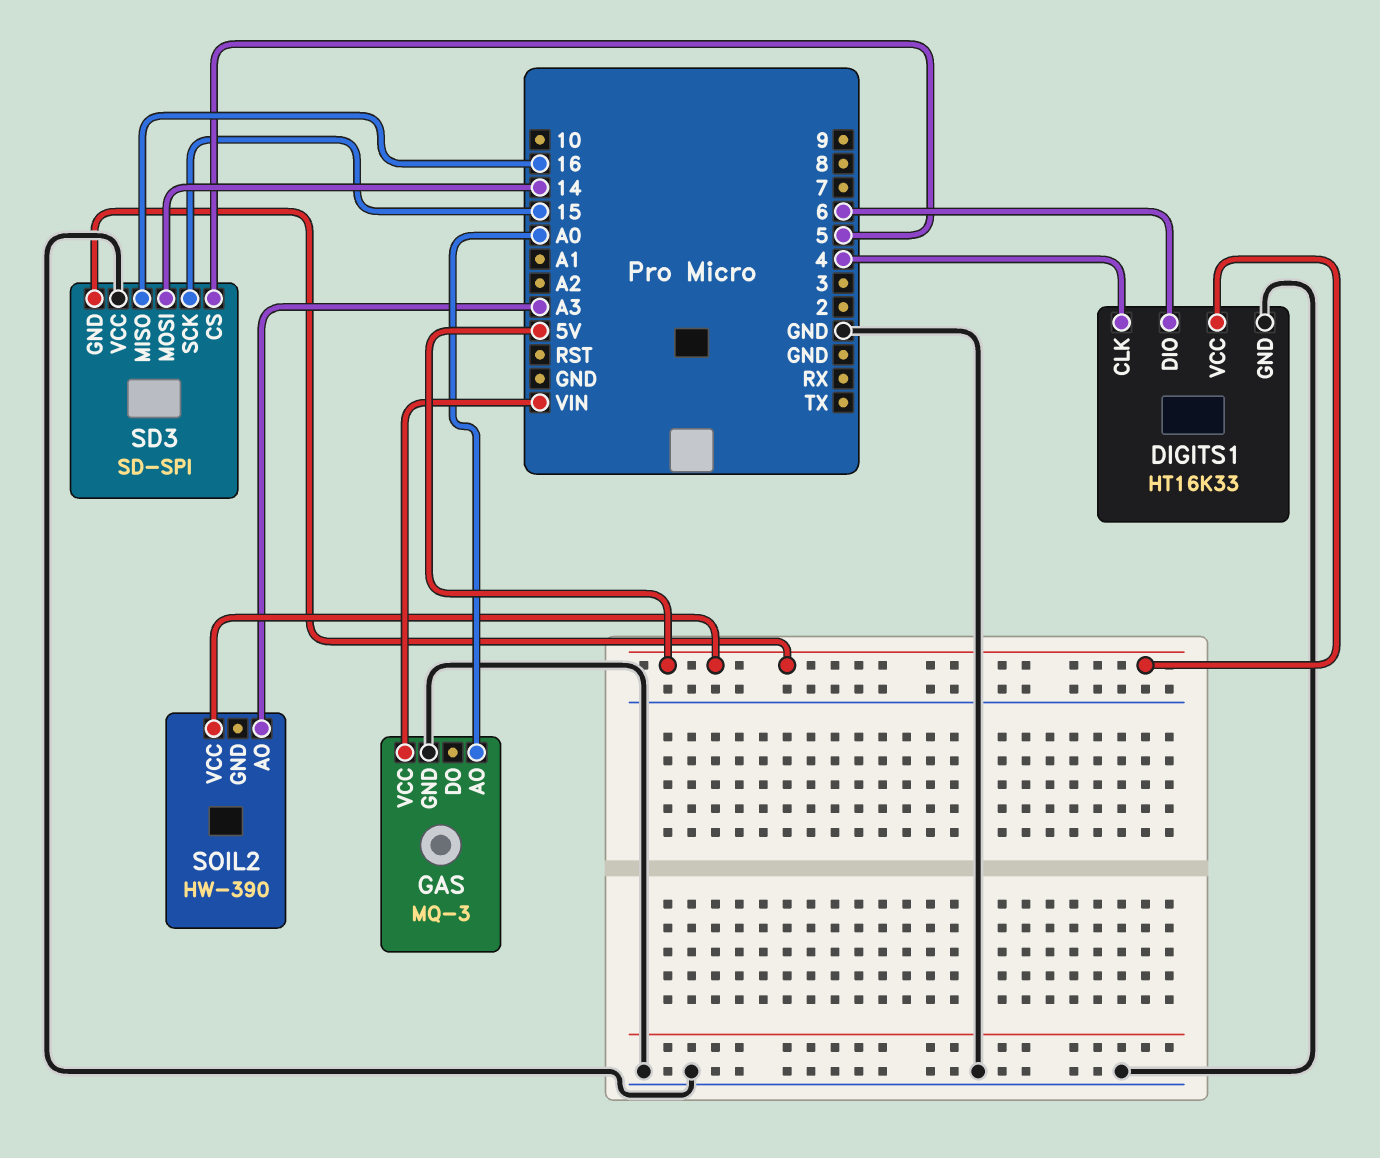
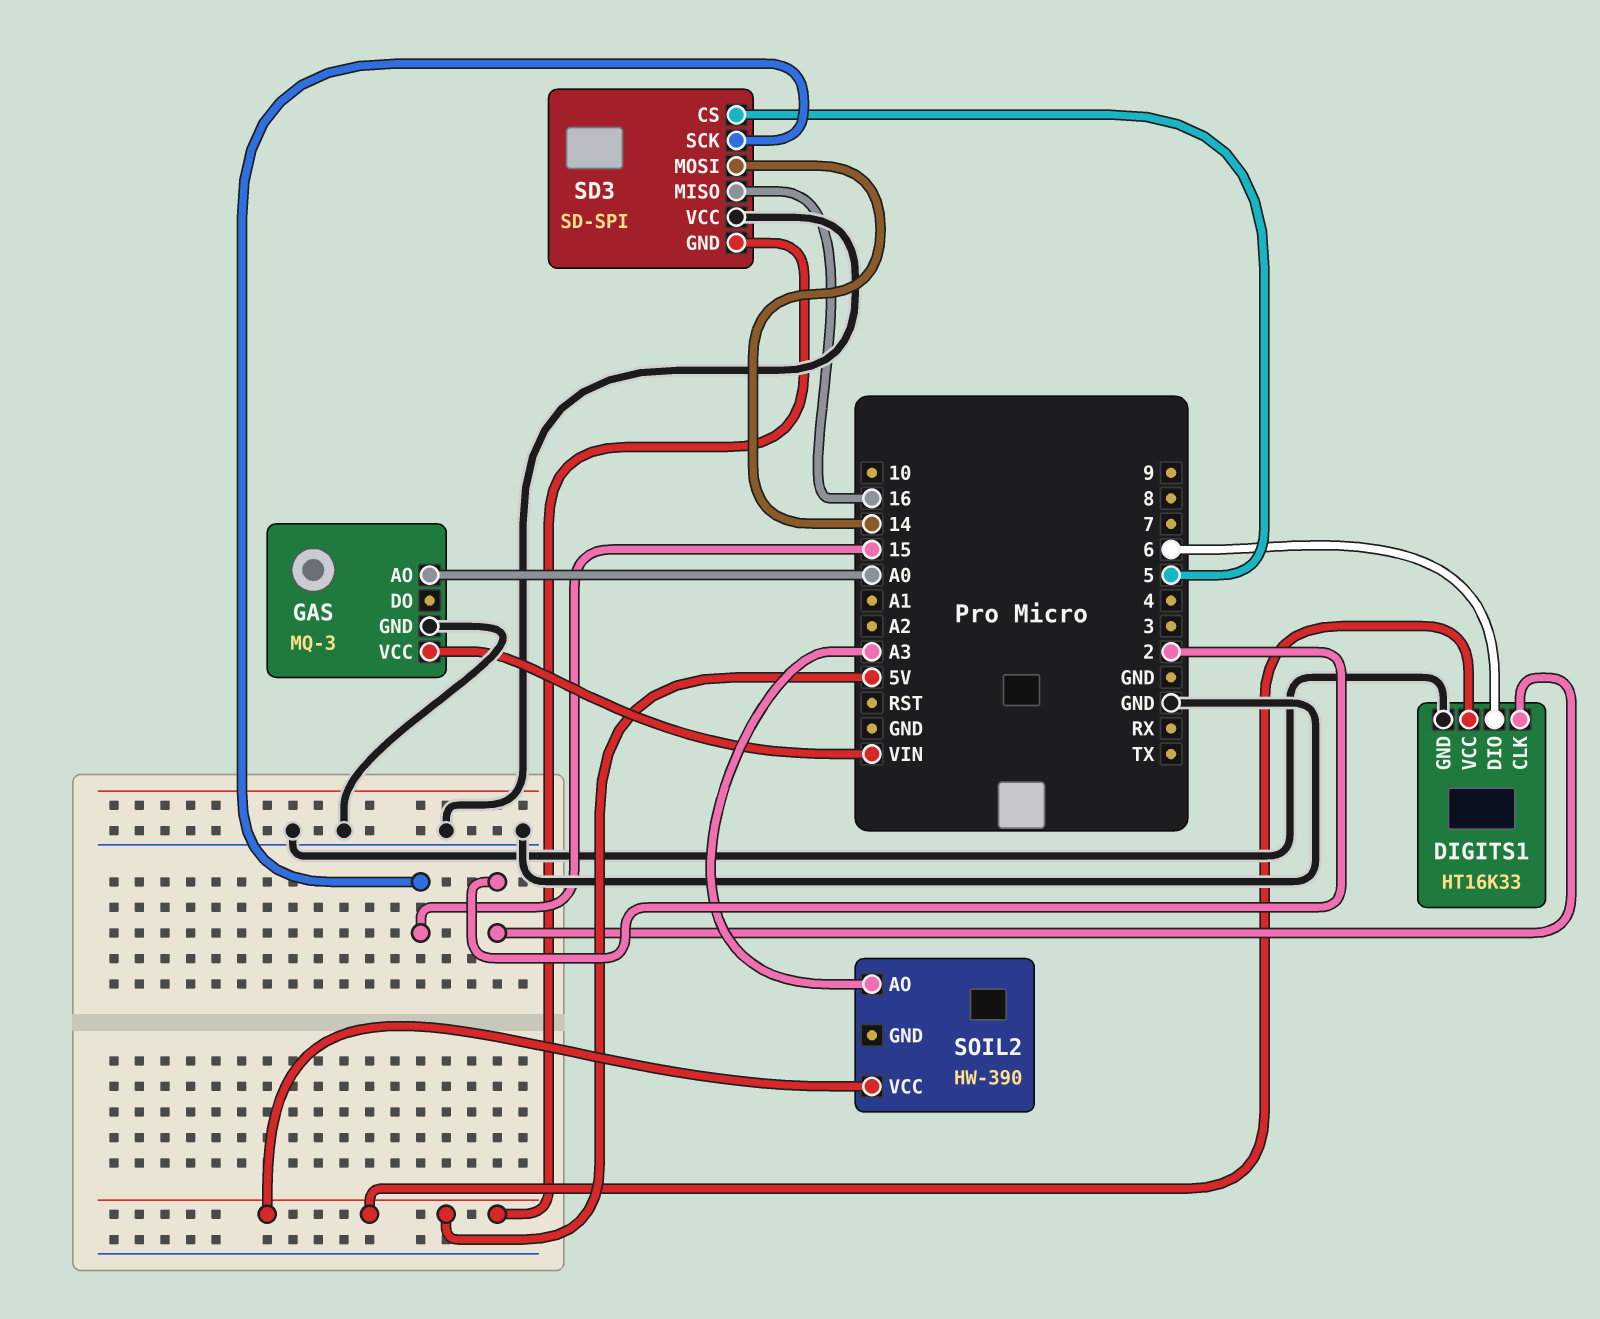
DIGITS1 pin CLK: 4 -> 2

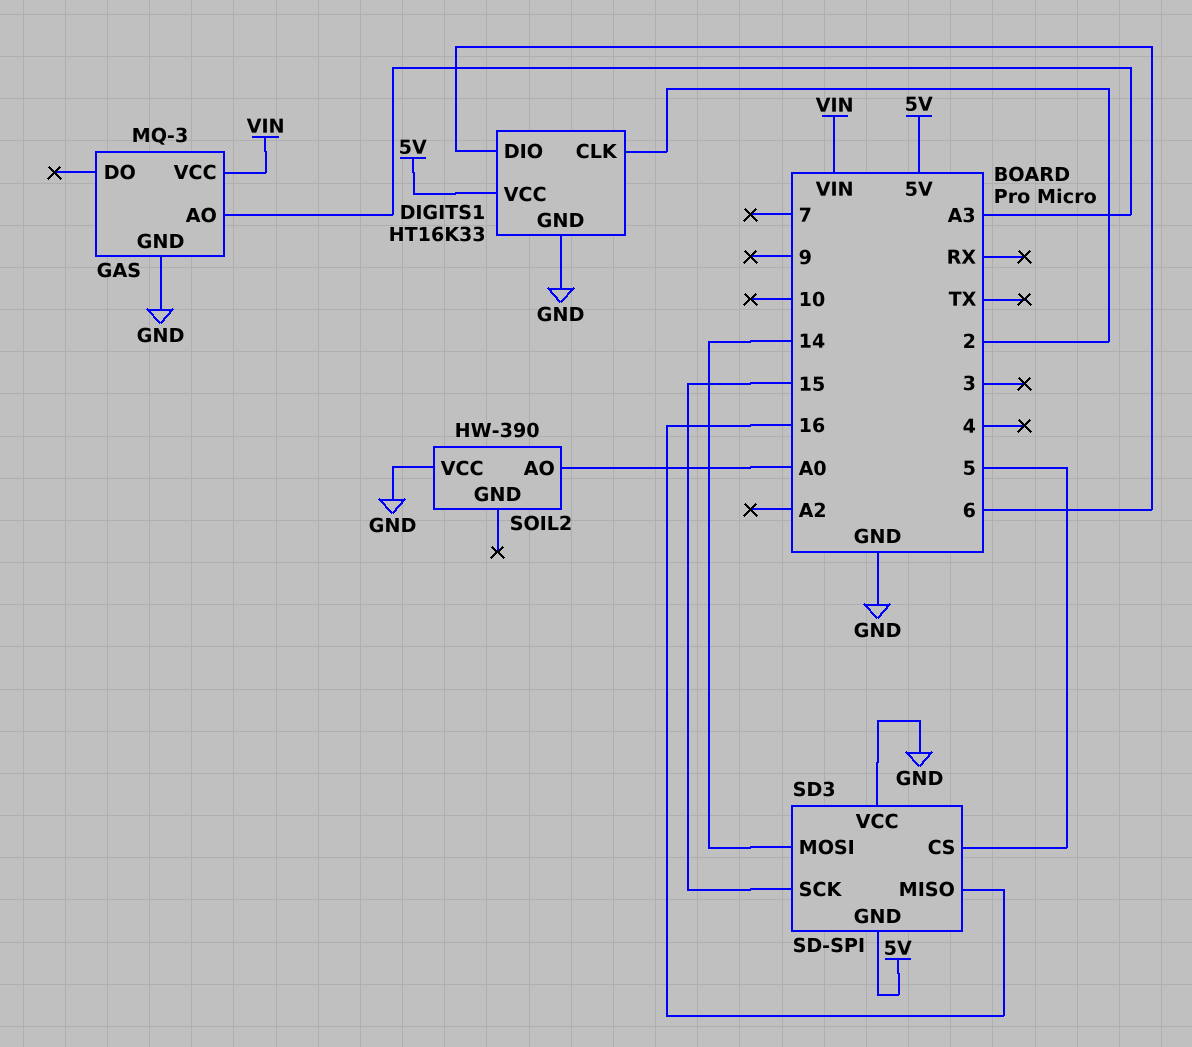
GAS pin AO: A0 -> A3
SOIL2 pin AO: A3 -> A0
SOIL2 pin VCC: 5V -> GND

